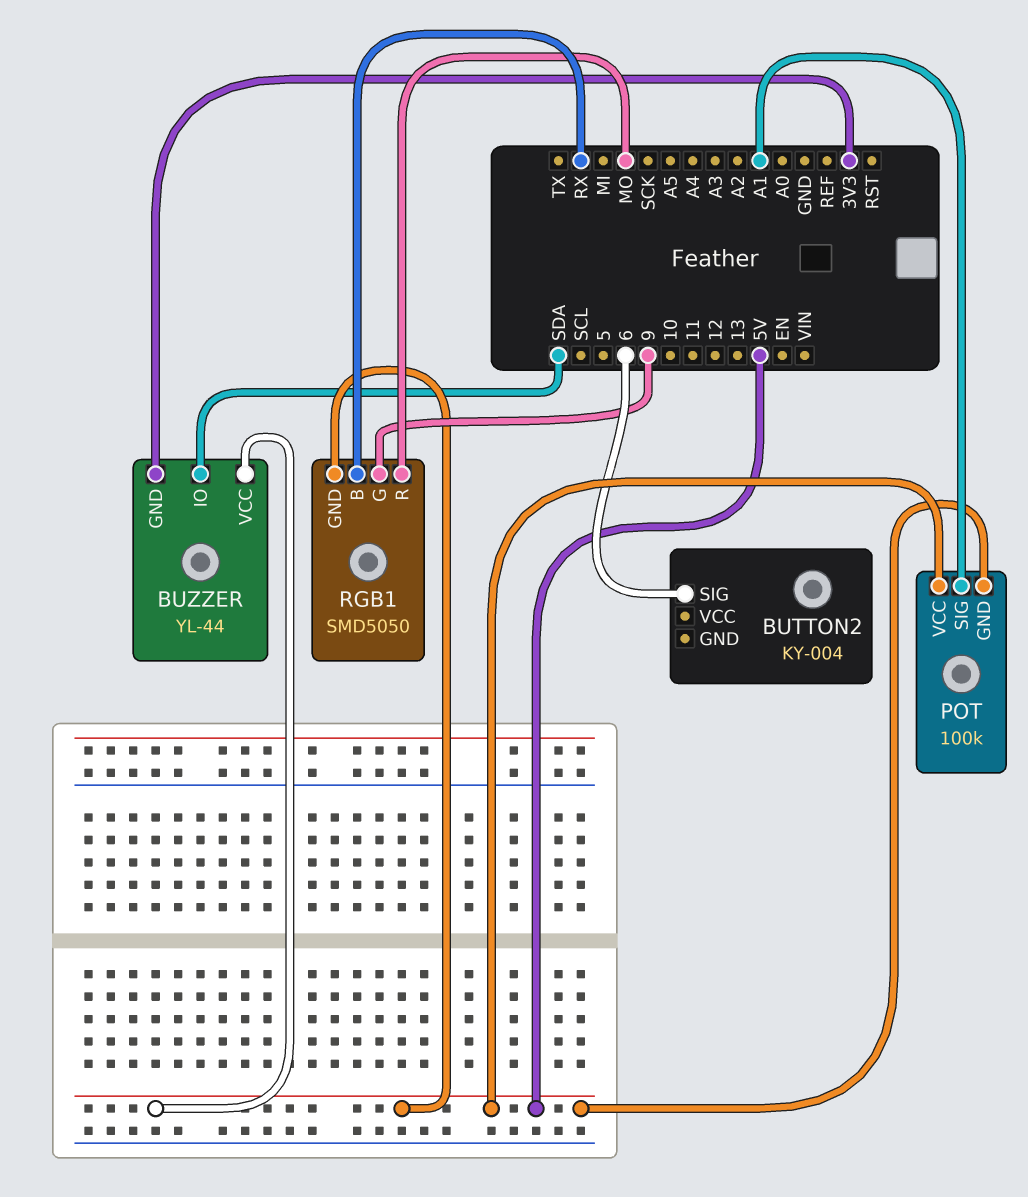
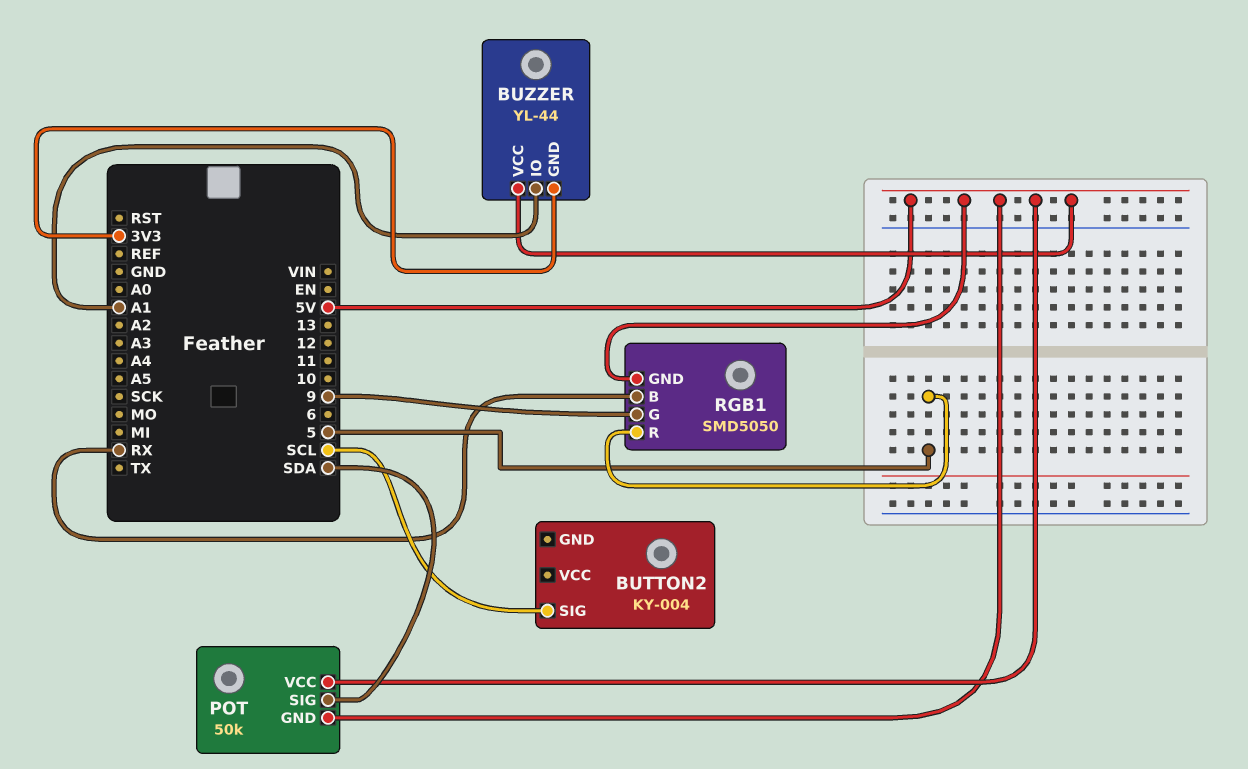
BUTTON2 pin SIG: 6 -> SCL
BUZZER pin IO: SDA -> A1
POT: 100k -> 50k
POT pin SIG: A1 -> SDA
RGB1 pin R: MO -> 5

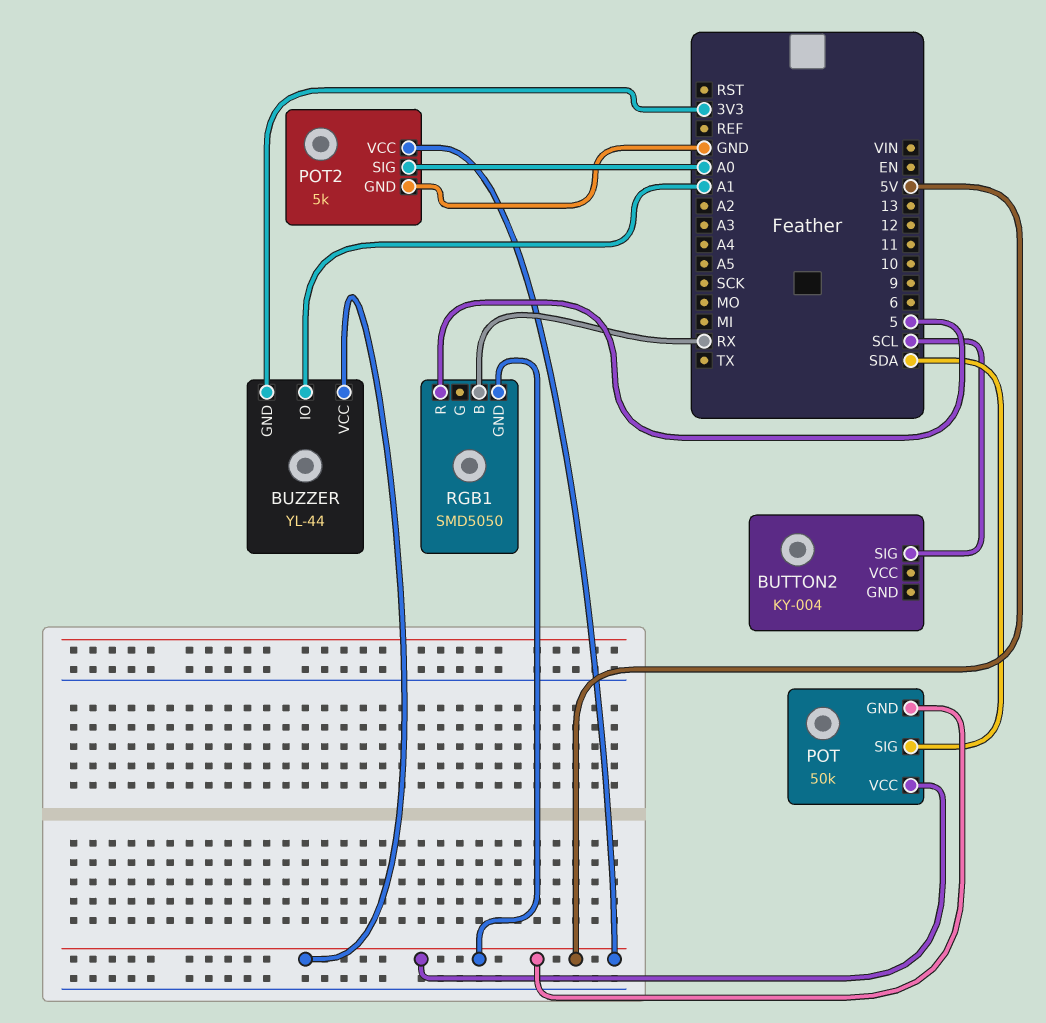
POT2: none -> 5k
POT2 pin GND: none -> GND
POT2 pin SIG: none -> A0
POT2 pin VCC: none -> 5V
RGB1 pin G: 9 -> none

